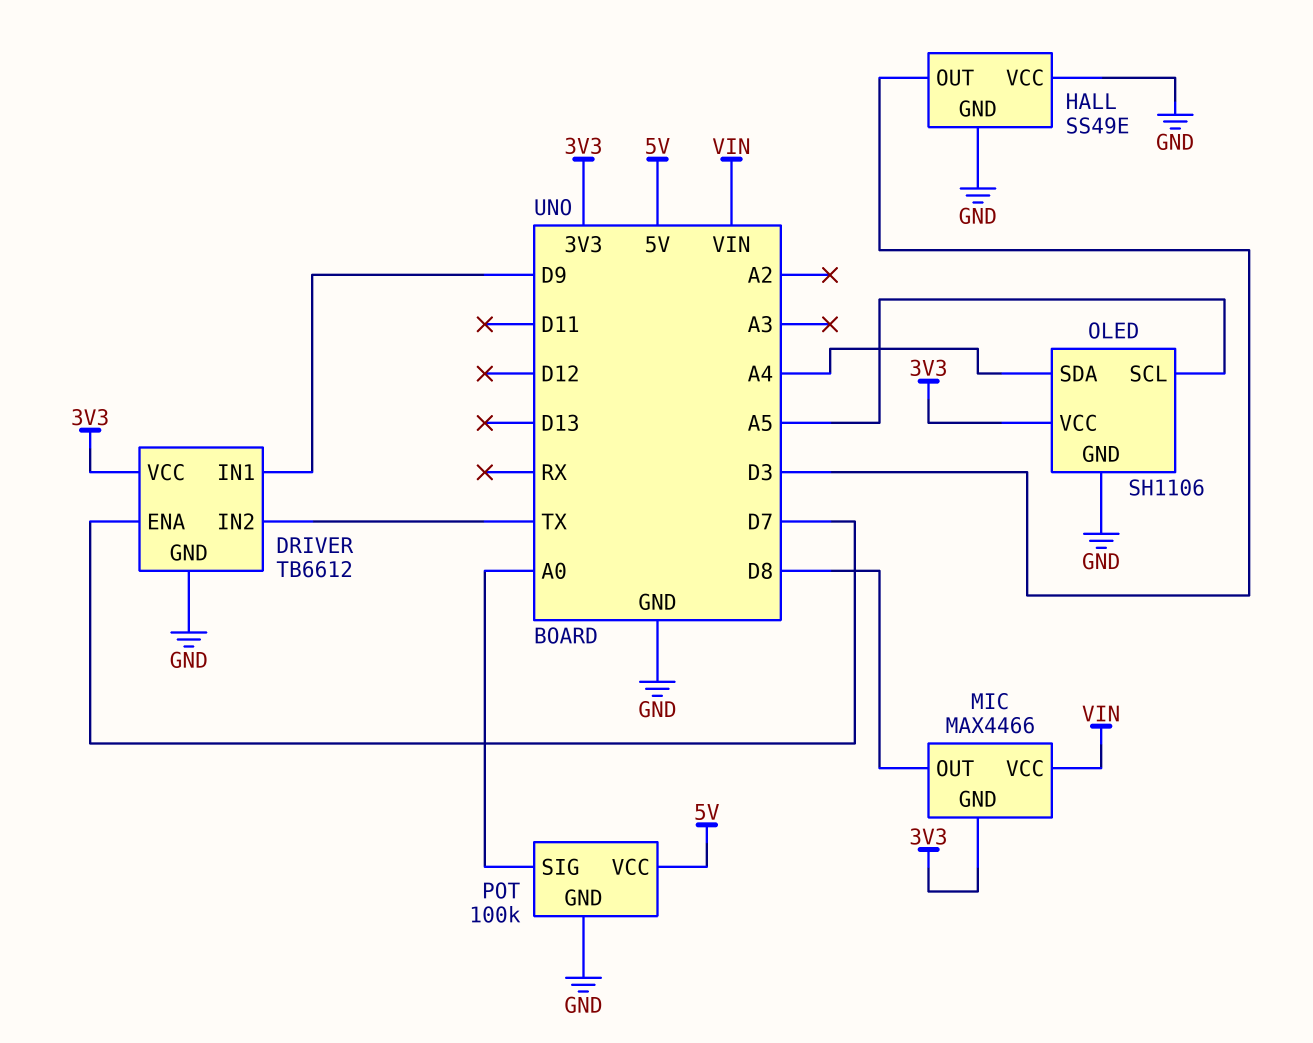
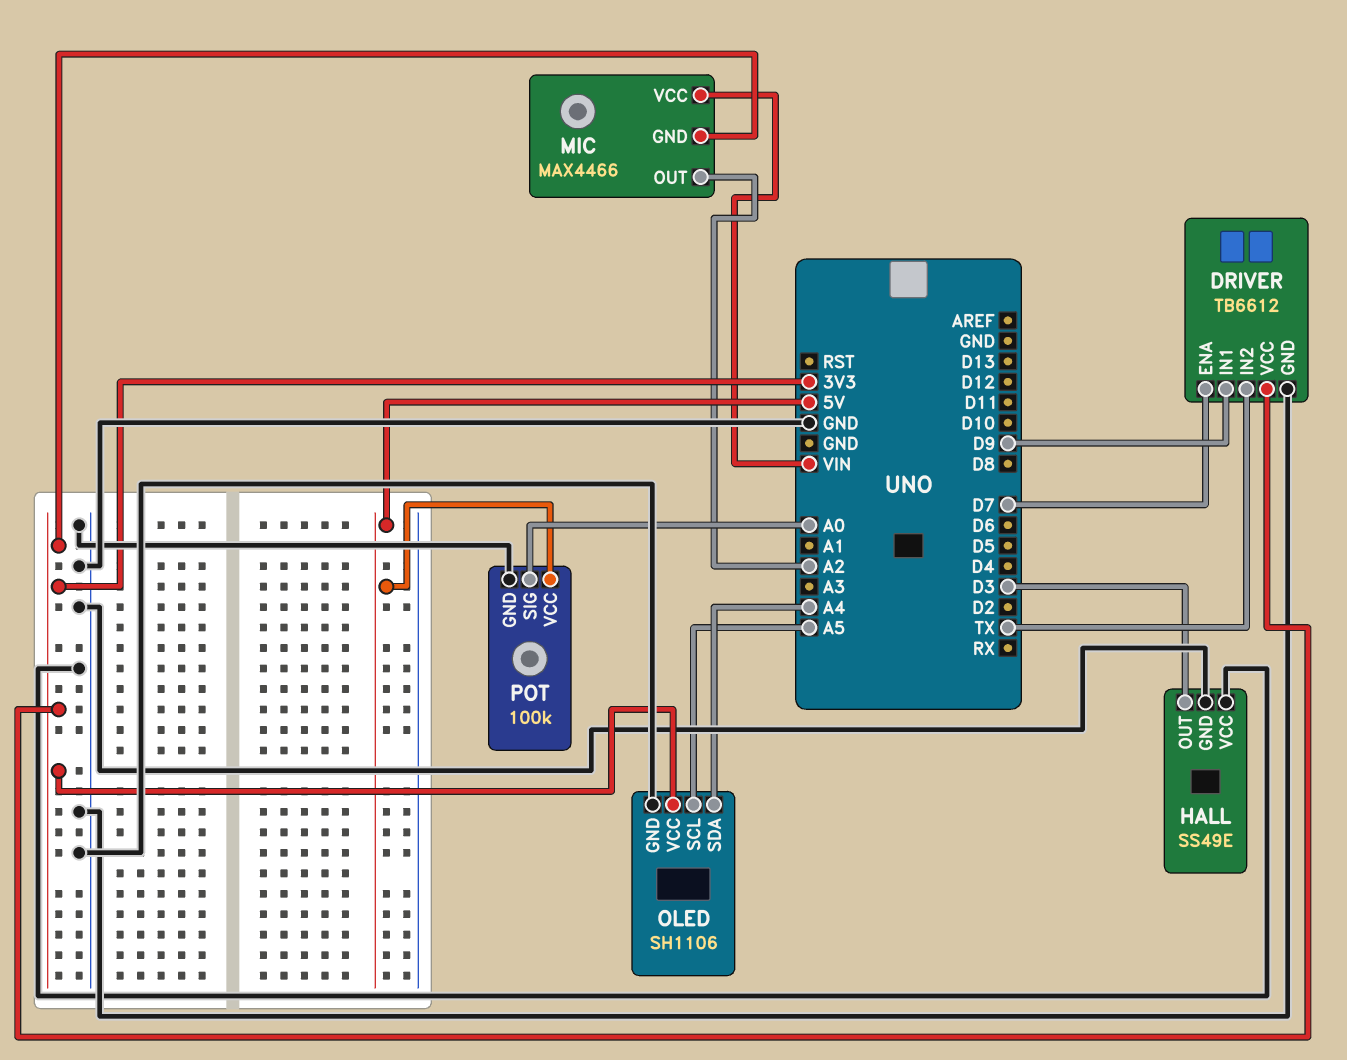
MIC pin OUT: D8 -> A2

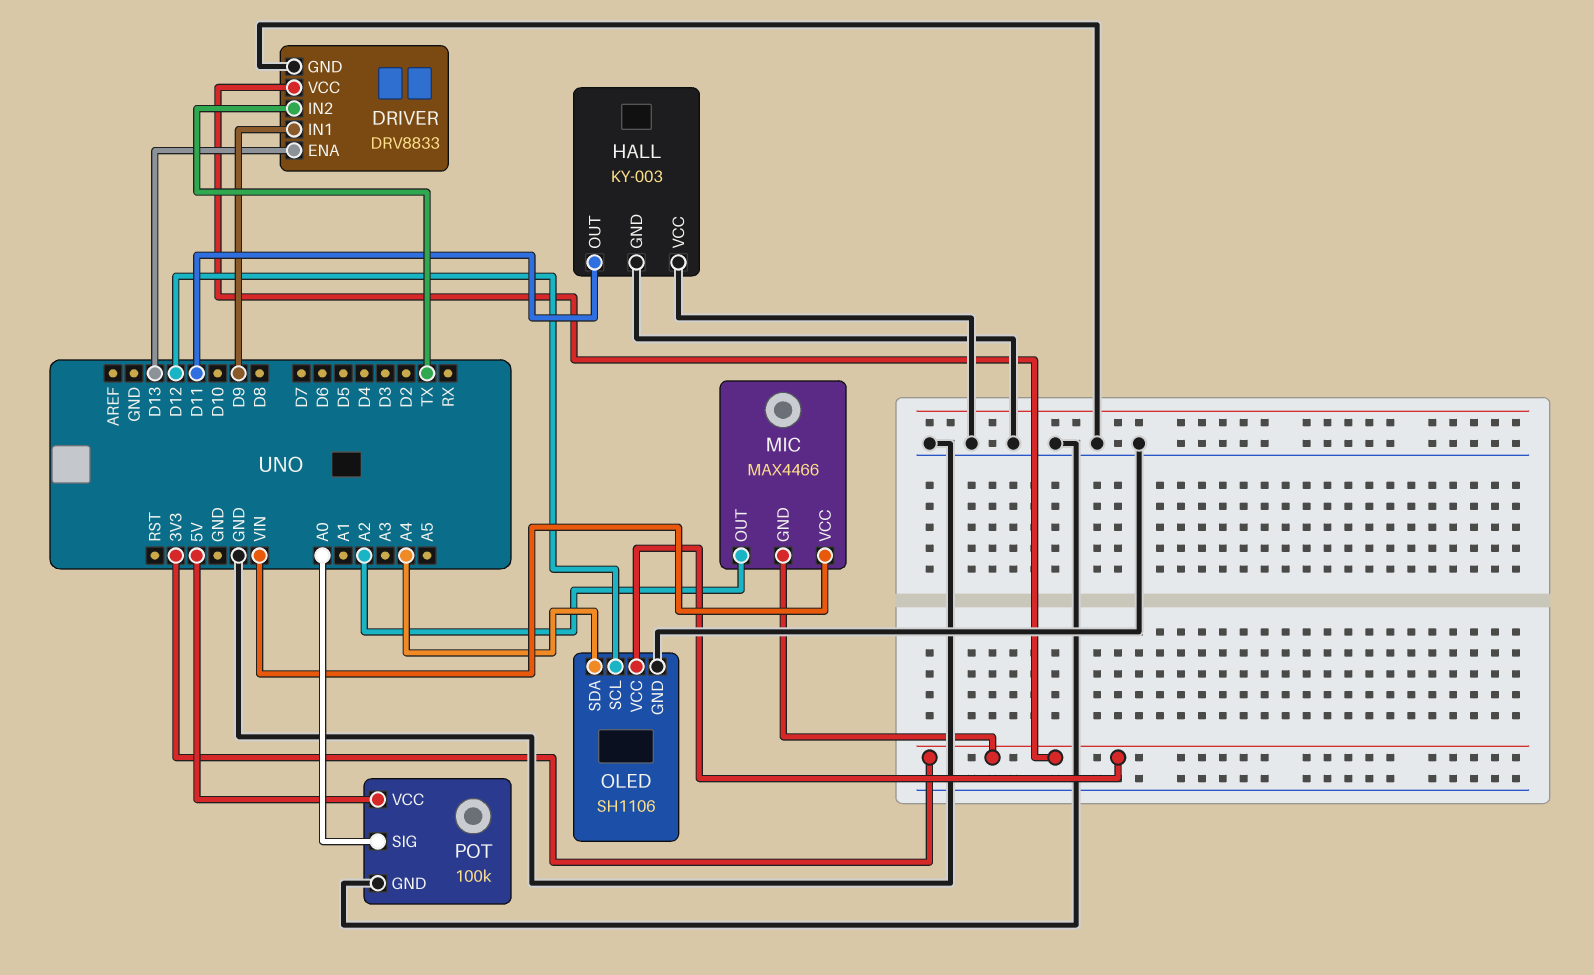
DRIVER: TB6612 -> DRV8833
DRIVER pin ENA: D7 -> D13
HALL: SS49E -> KY-003
HALL pin OUT: D3 -> D11
OLED pin SCL: A5 -> D12

